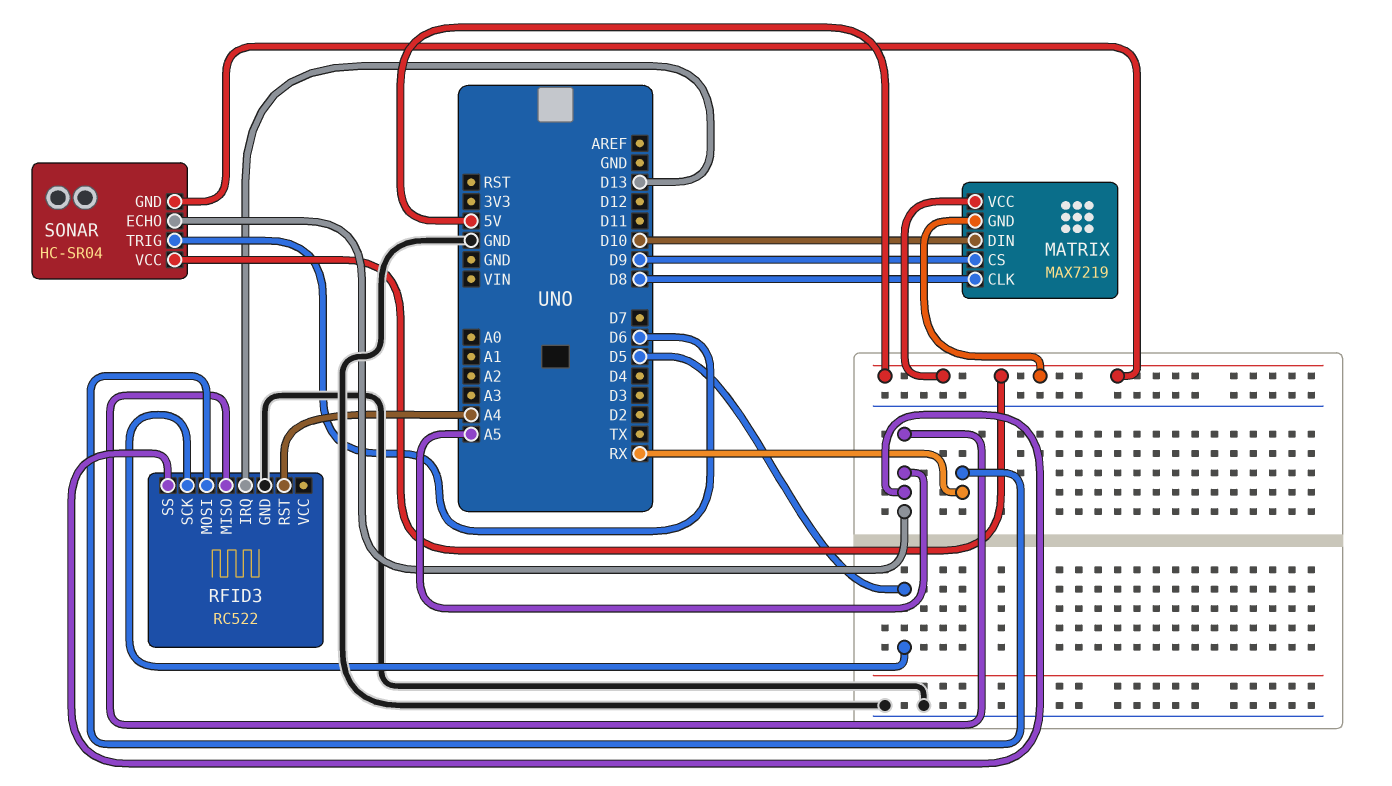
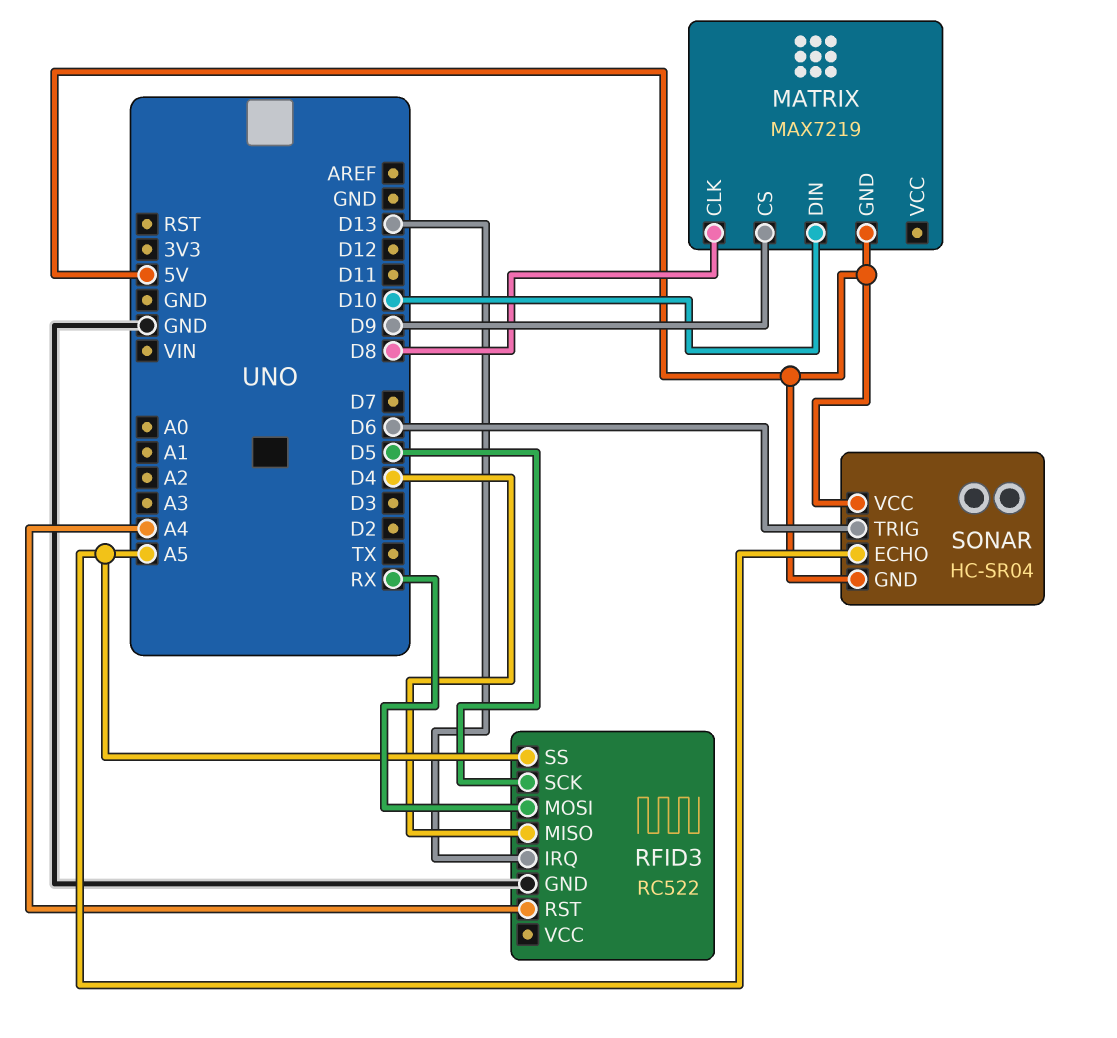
MATRIX pin VCC: 5V -> none
RFID3 pin MISO: A5 -> D4

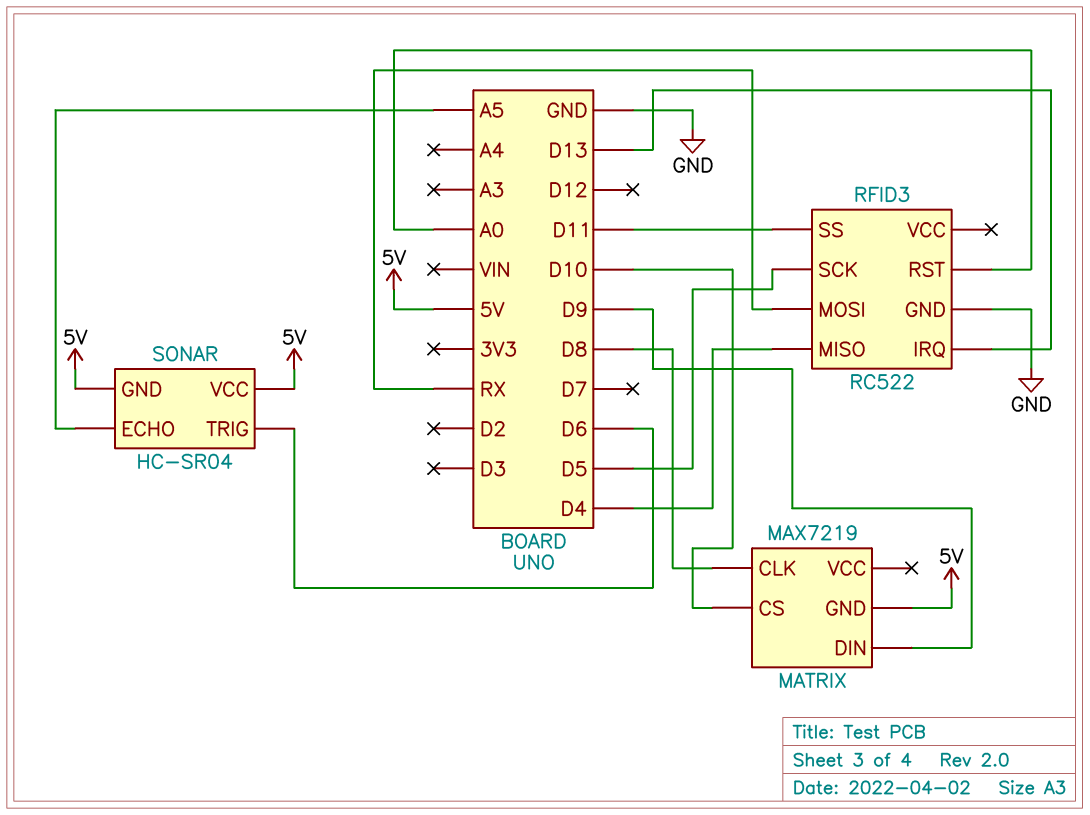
MATRIX pin CS: D9 -> D10
MATRIX pin DIN: D10 -> D9
RFID3 pin RST: A4 -> A0
RFID3 pin SS: A5 -> D11

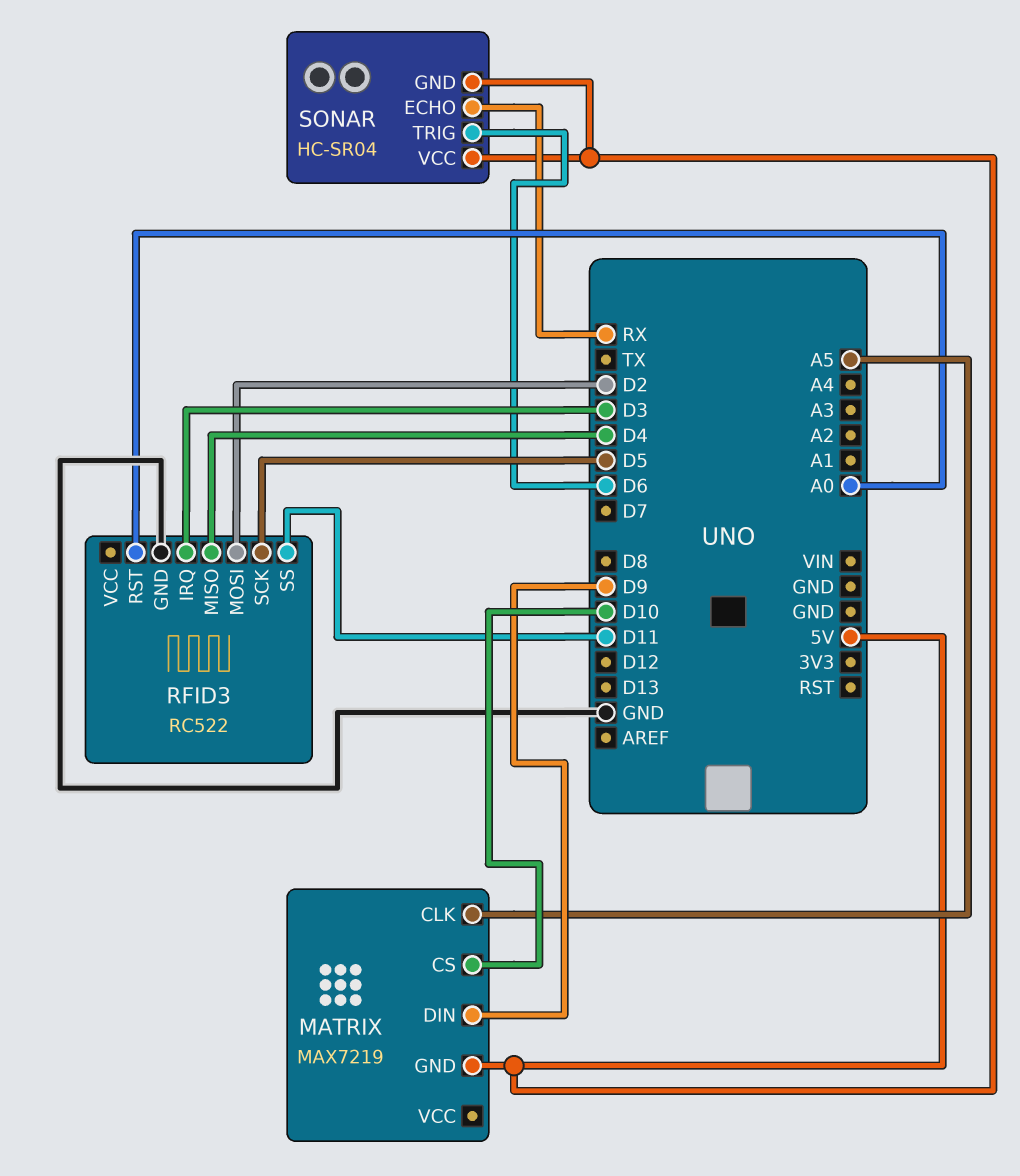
MATRIX pin CLK: D8 -> A5
RFID3 pin IRQ: D13 -> D3
RFID3 pin MOSI: RX -> D2
SONAR pin ECHO: A5 -> RX

